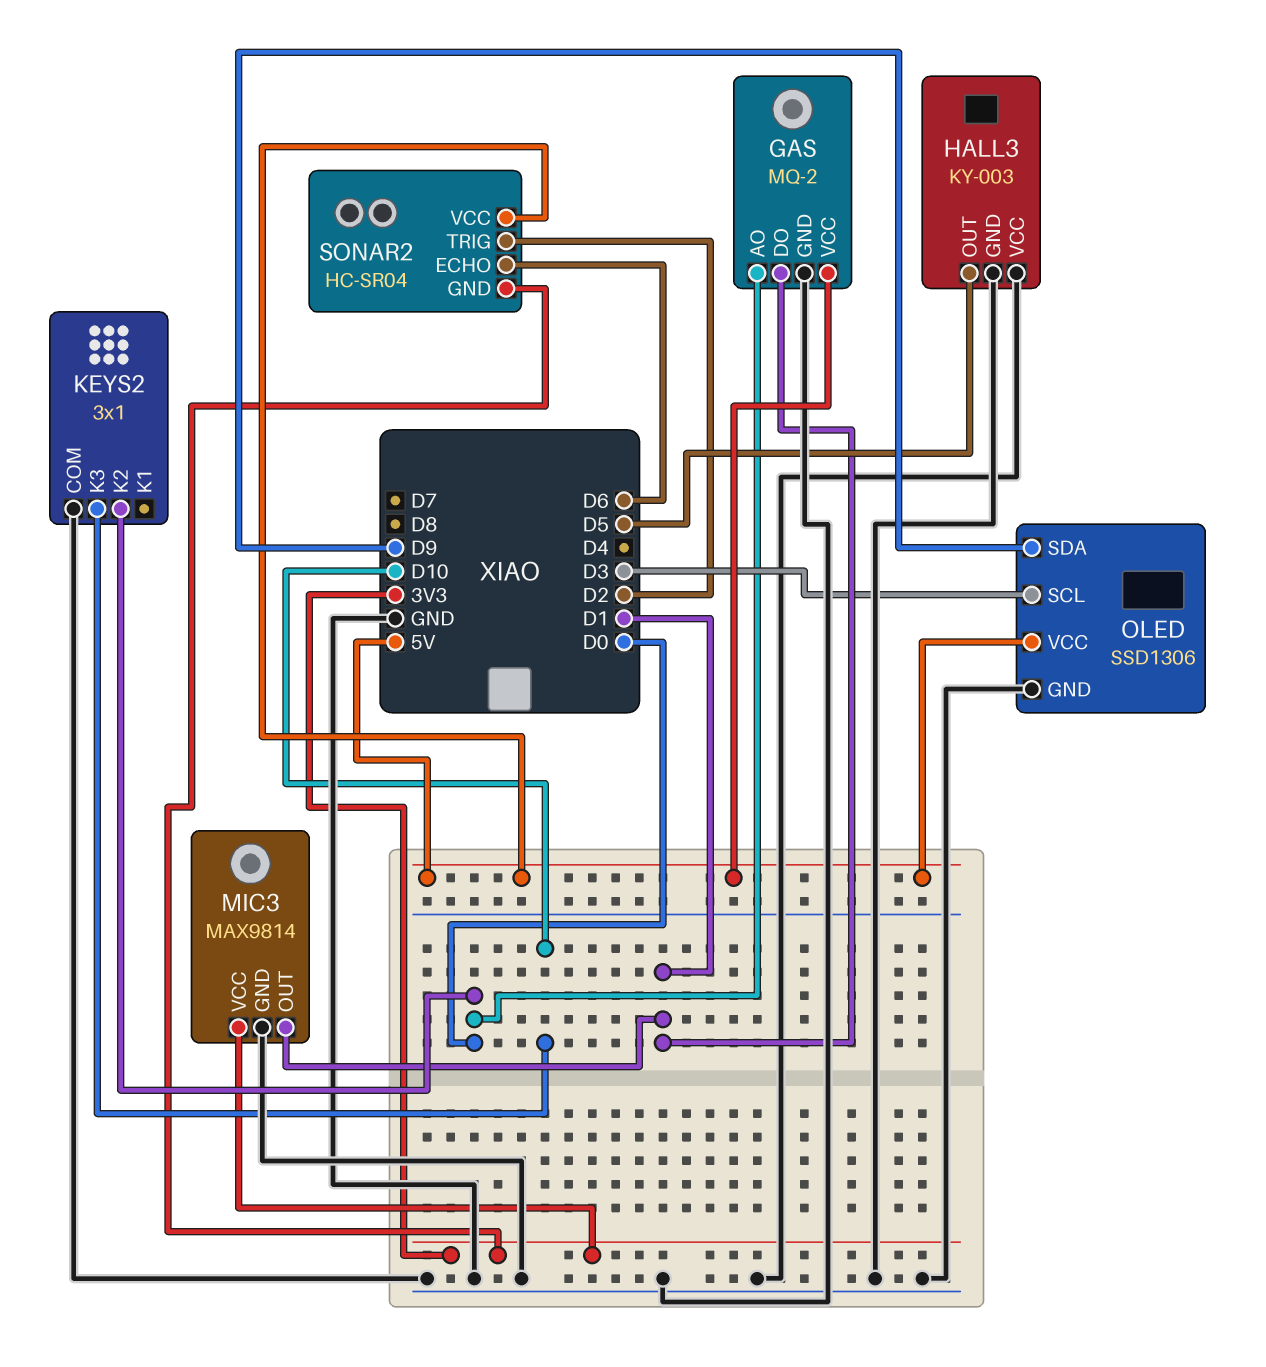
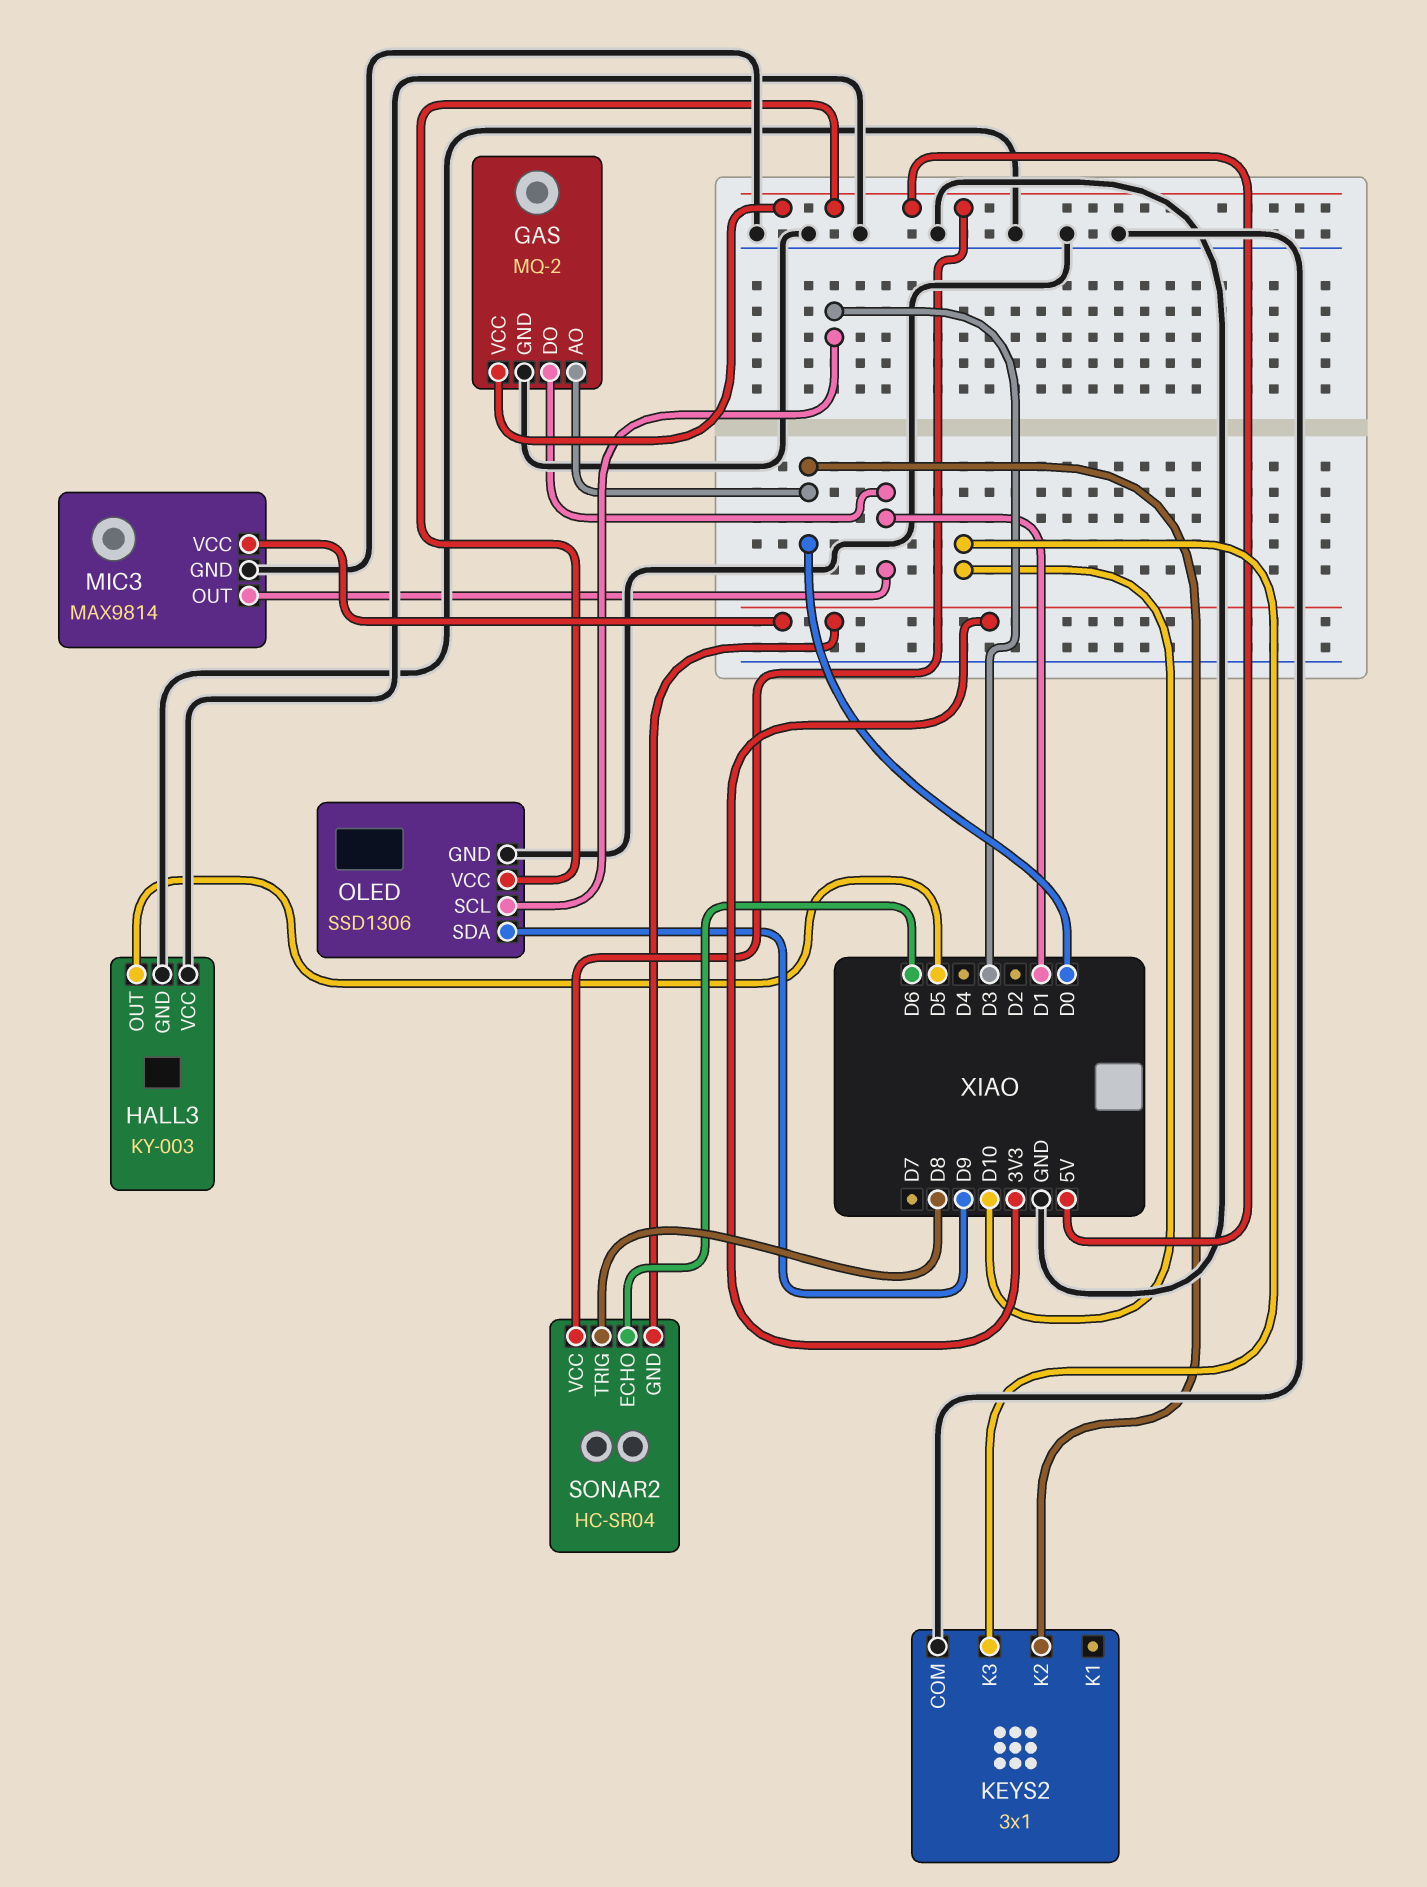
SONAR2 pin TRIG: D2 -> D8

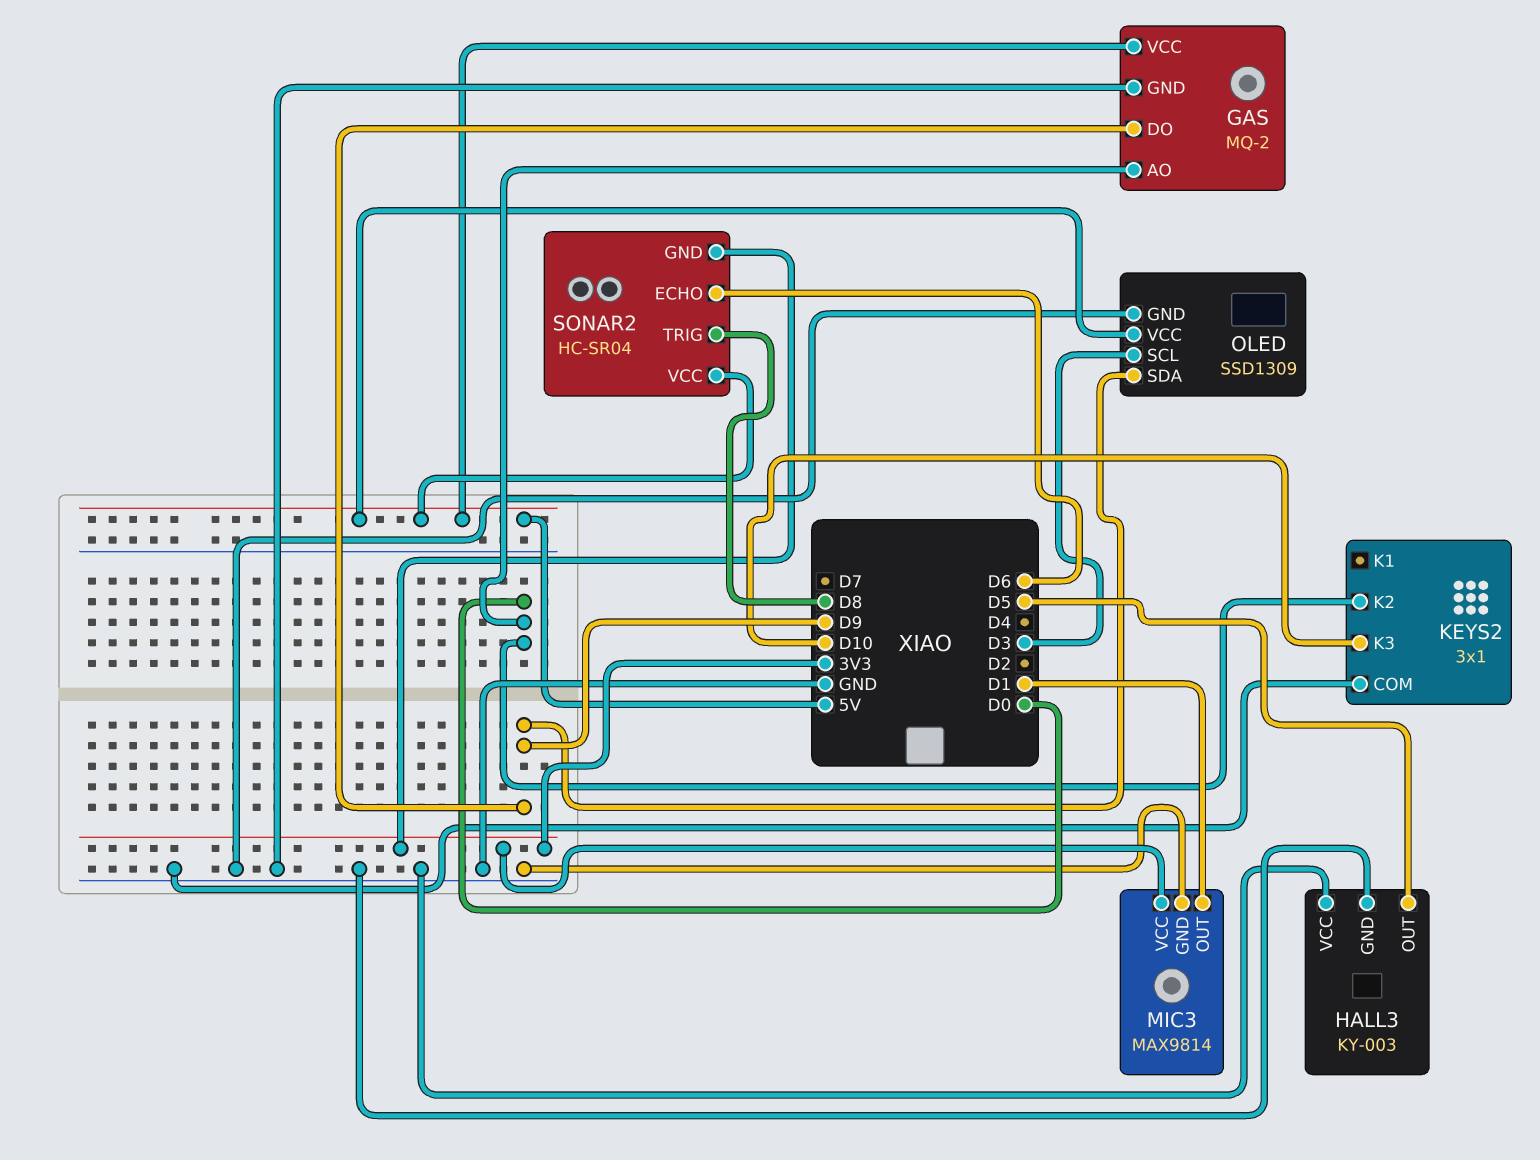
GAS pin DO: D1 -> D9
OLED: SSD1306 -> SSD1309

